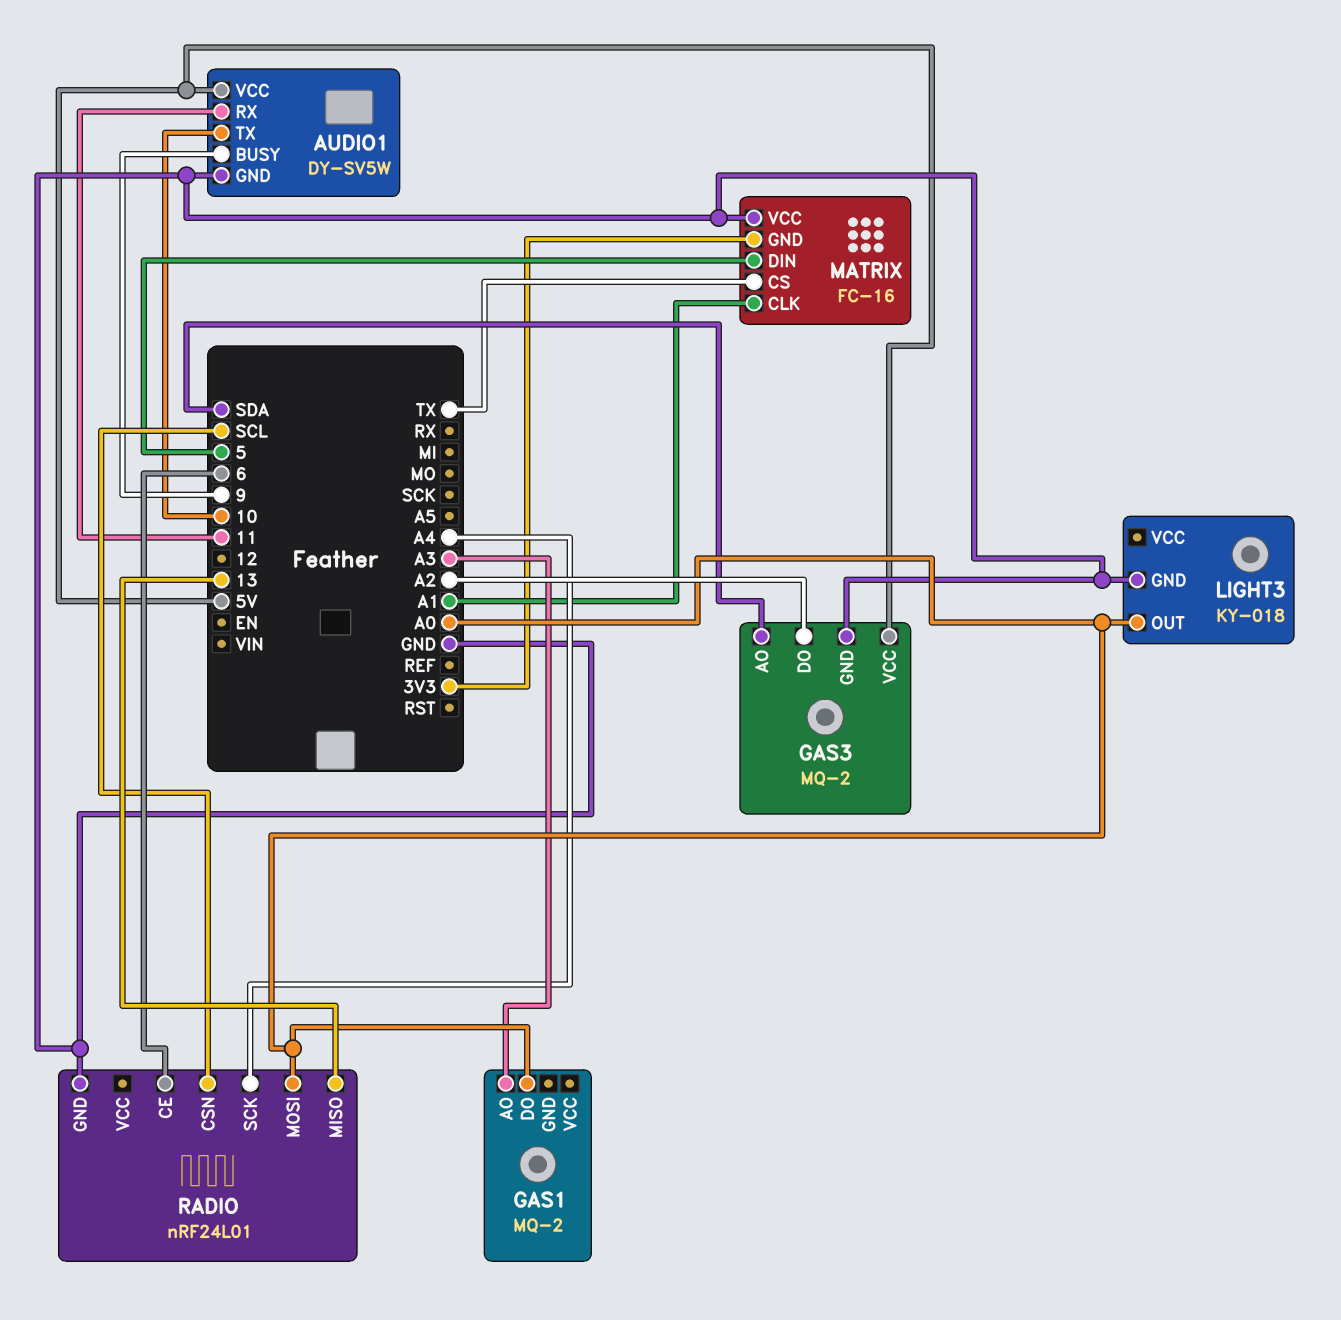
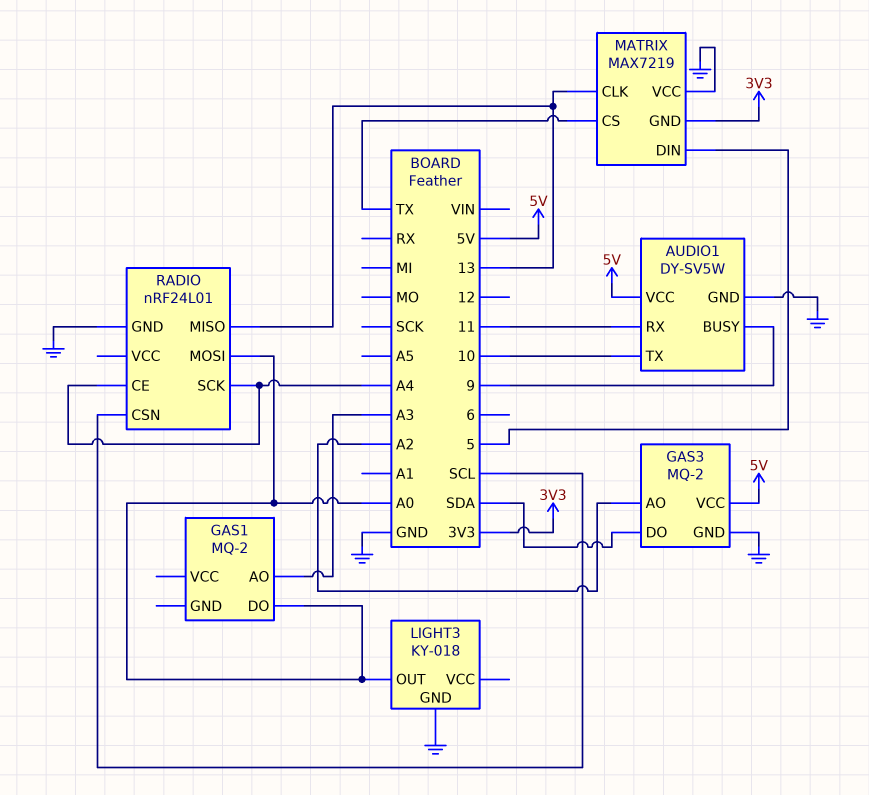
GAS3 pin AO: SDA -> A2
GAS3 pin DO: A2 -> SDA
MATRIX: FC-16 -> MAX7219
MATRIX pin CLK: A1 -> 13
RADIO pin CE: 6 -> A4

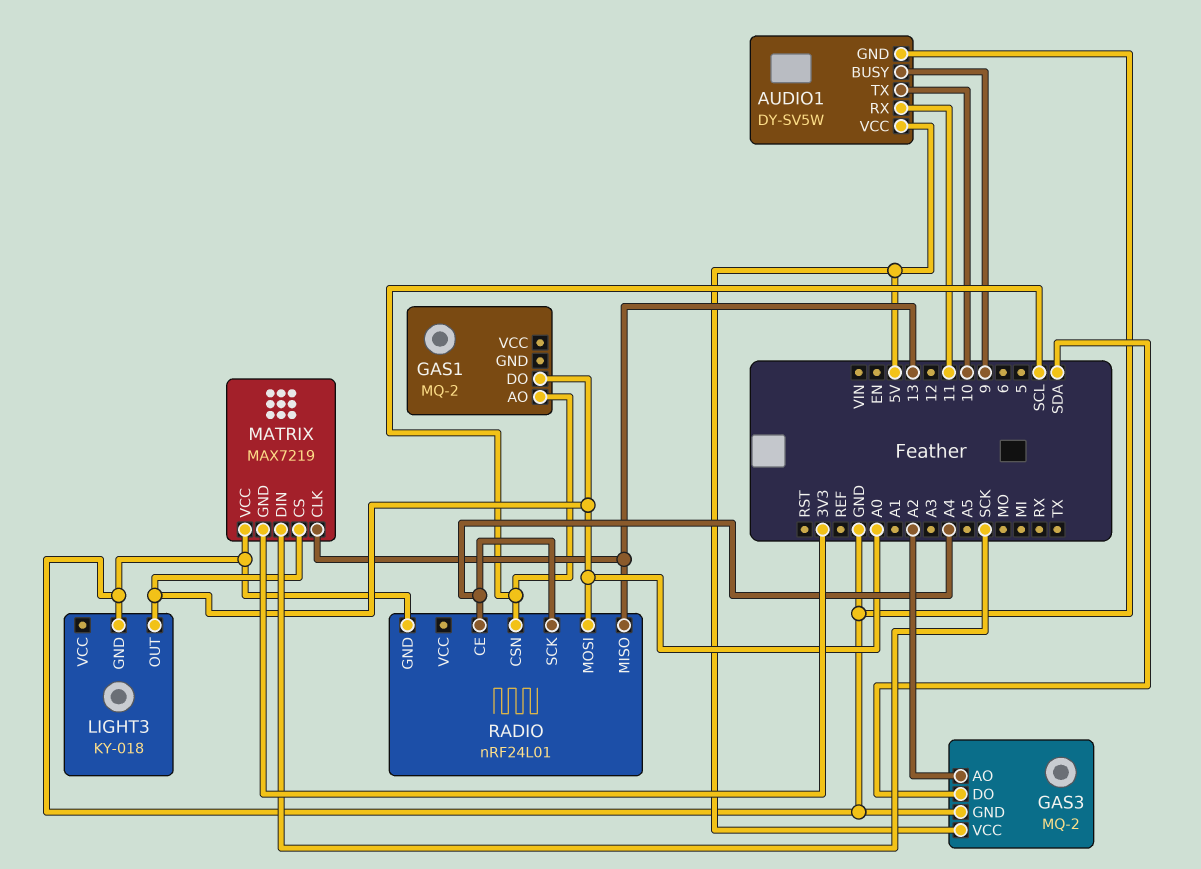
GAS1 pin AO: A3 -> SCL
MATRIX pin CS: TX -> A0
MATRIX pin DIN: 5 -> SCK

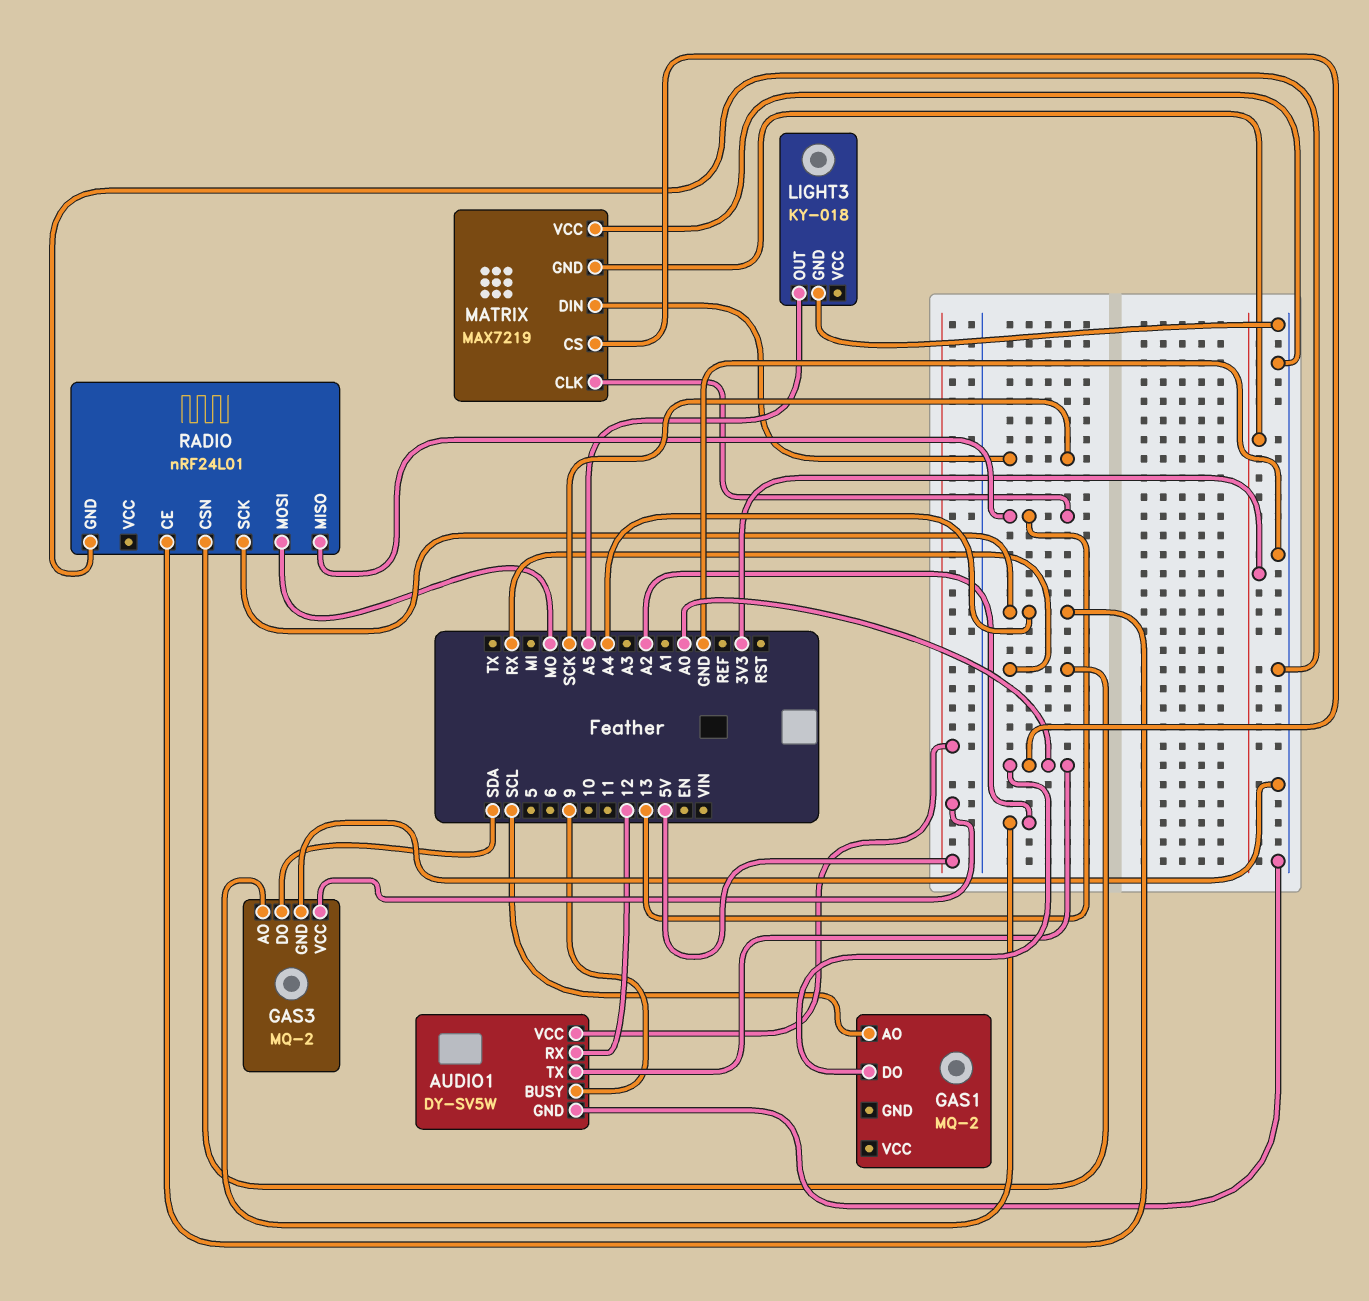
AUDIO1 pin RX: 11 -> 12
AUDIO1 pin TX: 10 -> A0
LIGHT3 pin OUT: A0 -> A5
RADIO pin CSN: SCL -> RX
RADIO pin MOSI: A0 -> MO

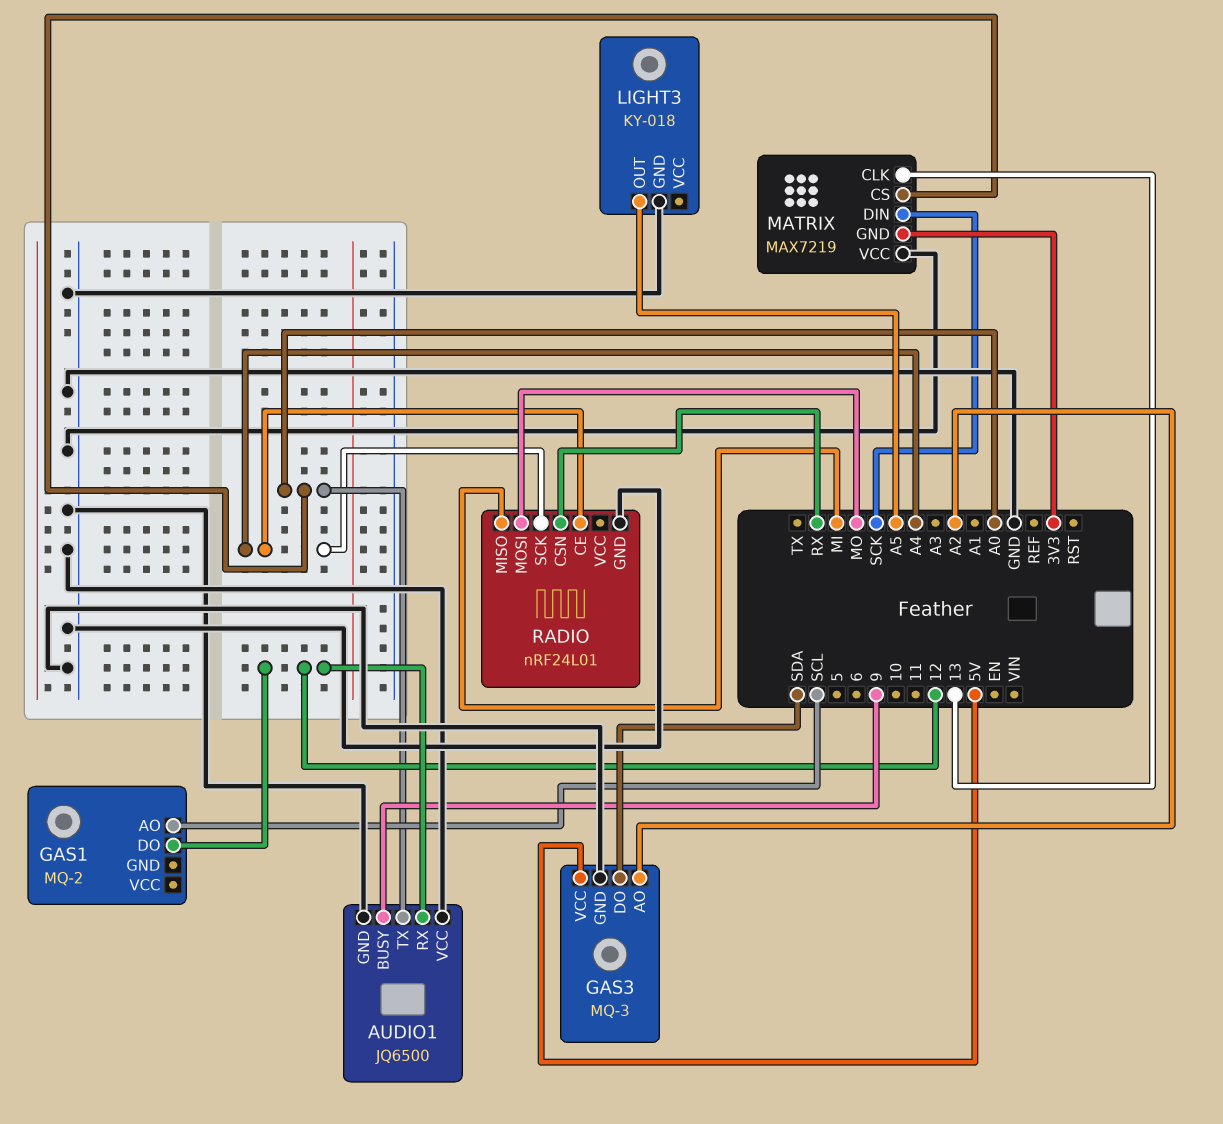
AUDIO1: DY-SV5W -> JQ6500
AUDIO1 pin VCC: 5V -> GND
GAS1 pin DO: A0 -> 12
GAS3: MQ-2 -> MQ-3
RADIO pin MISO: 13 -> MI

